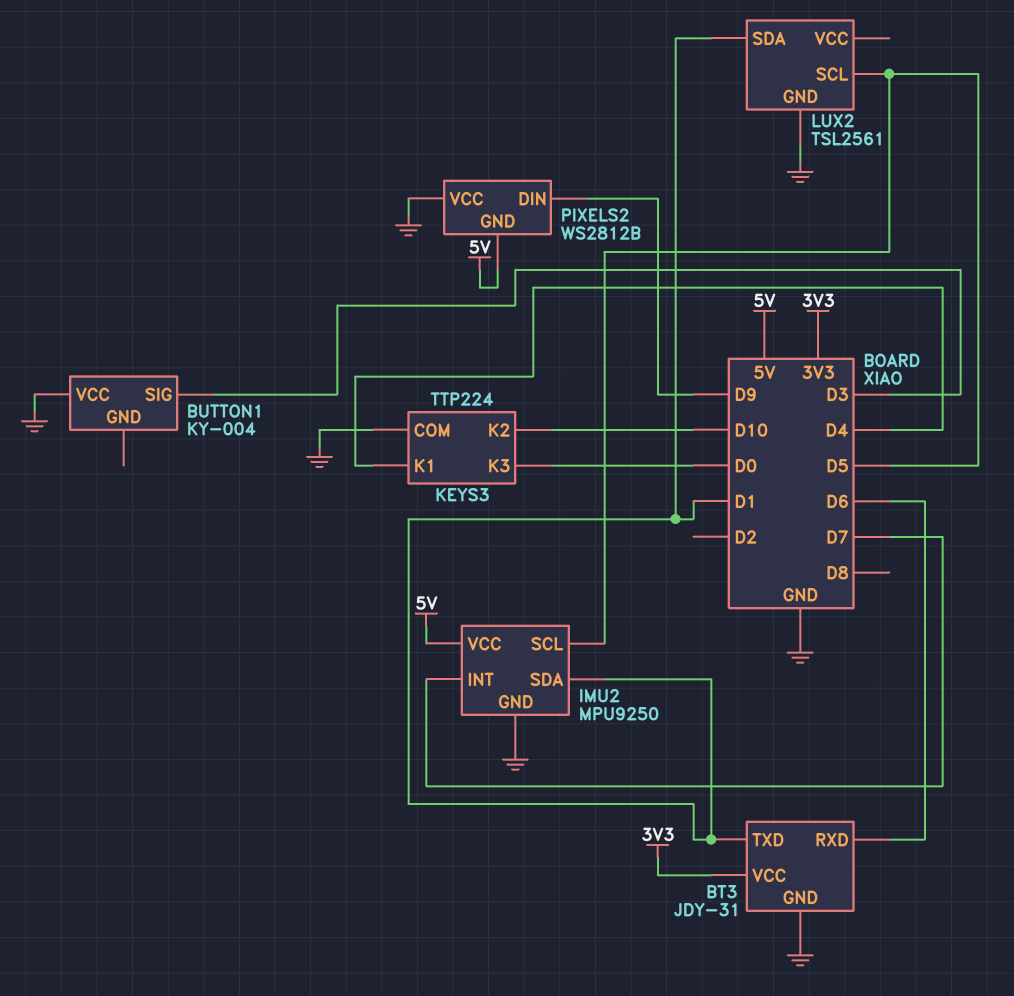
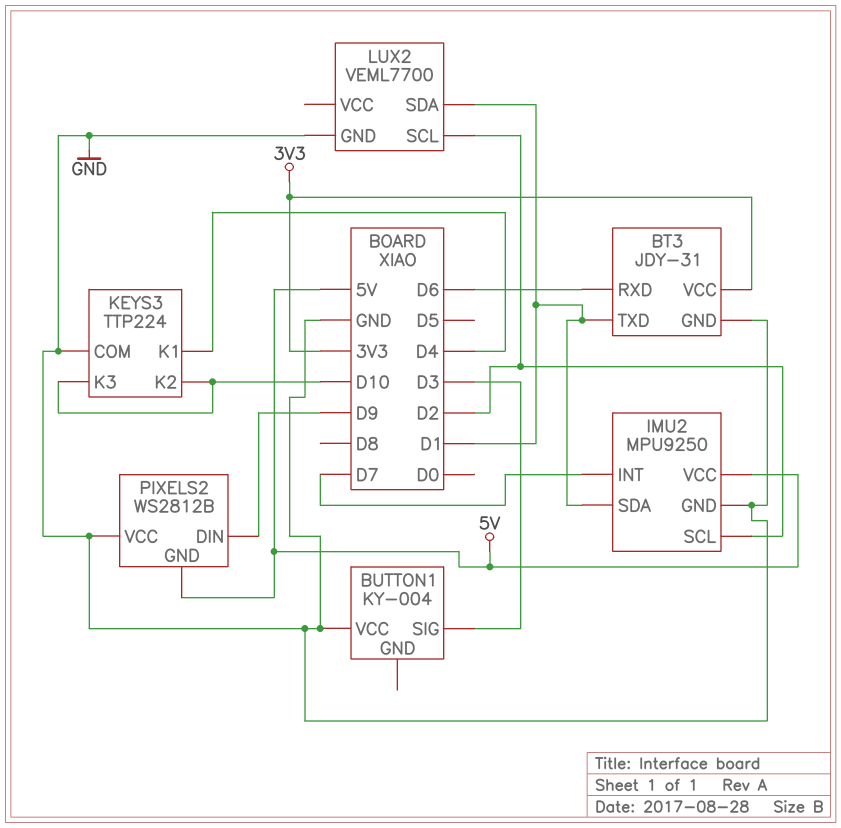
IMU2 pin SCL: D5 -> D2
KEYS3 pin K3: D0 -> D10
LUX2: TSL2561 -> VEML7700
LUX2 pin SCL: D5 -> D2

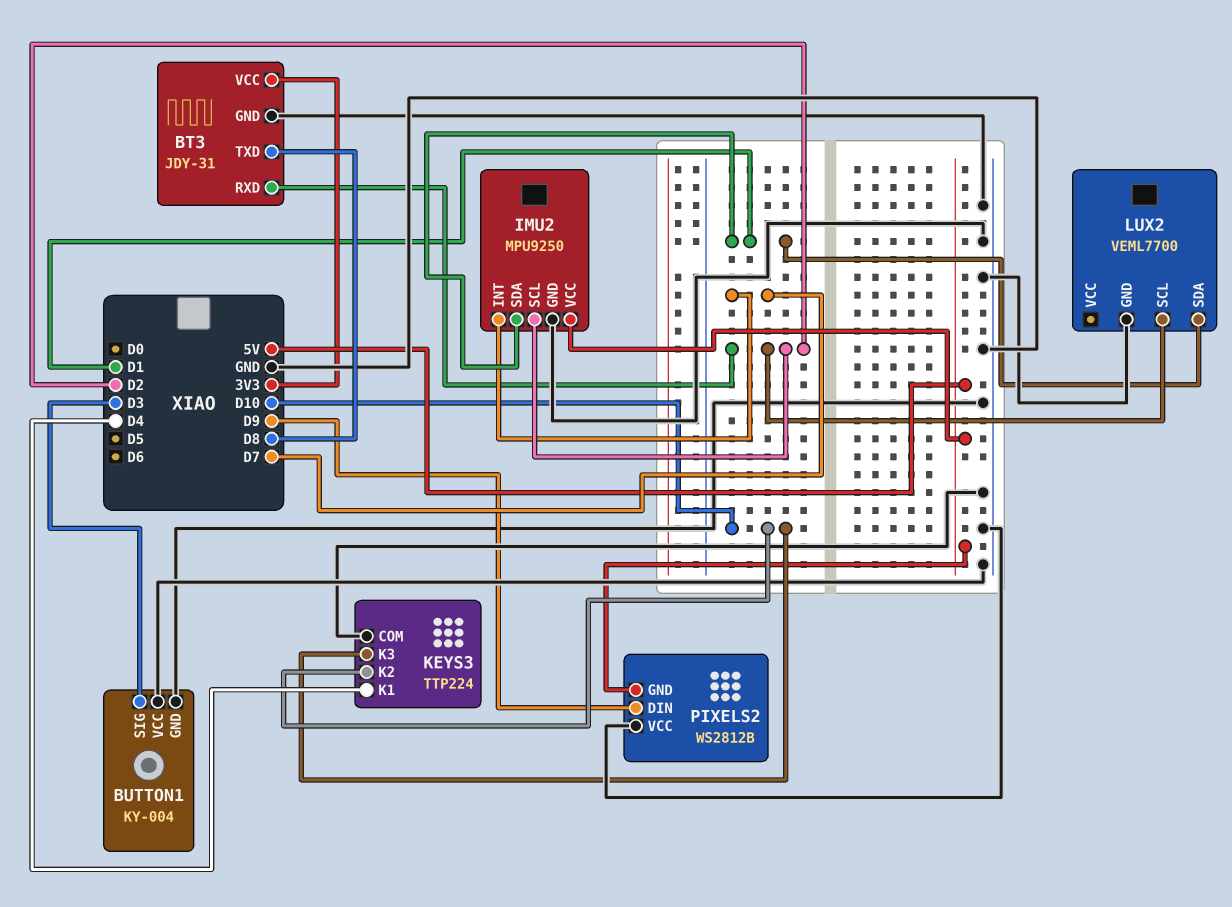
BT3 pin RXD: D6 -> D2
BT3 pin TXD: D1 -> D8
BUTTON1 pin GND: none -> GND

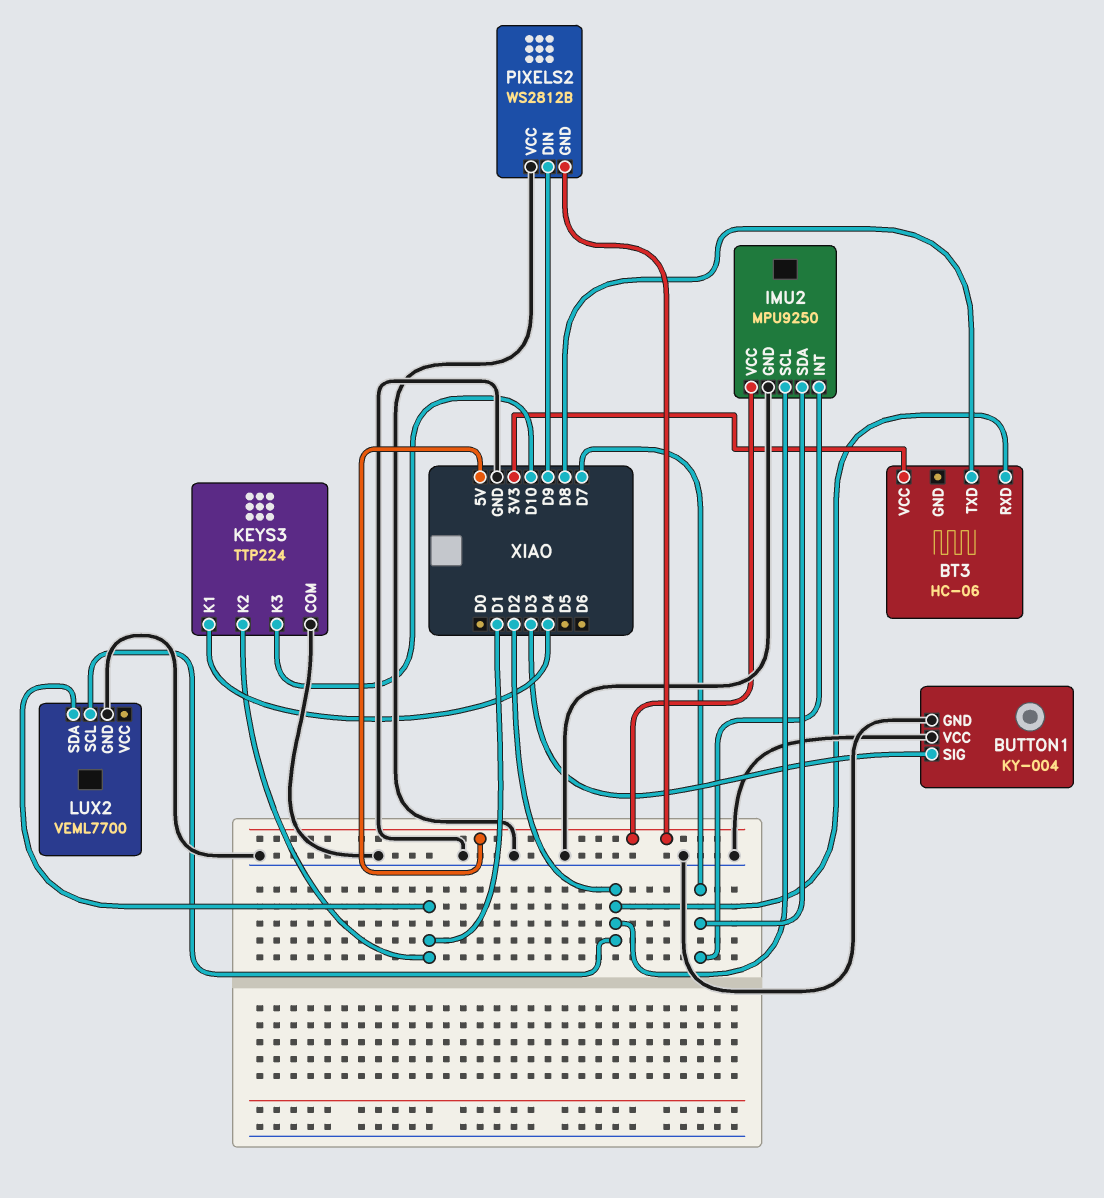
BT3: JDY-31 -> HC-06
BT3 pin GND: GND -> none
IMU2 pin SDA: D1 -> D7
KEYS3 pin K2: D10 -> D1

